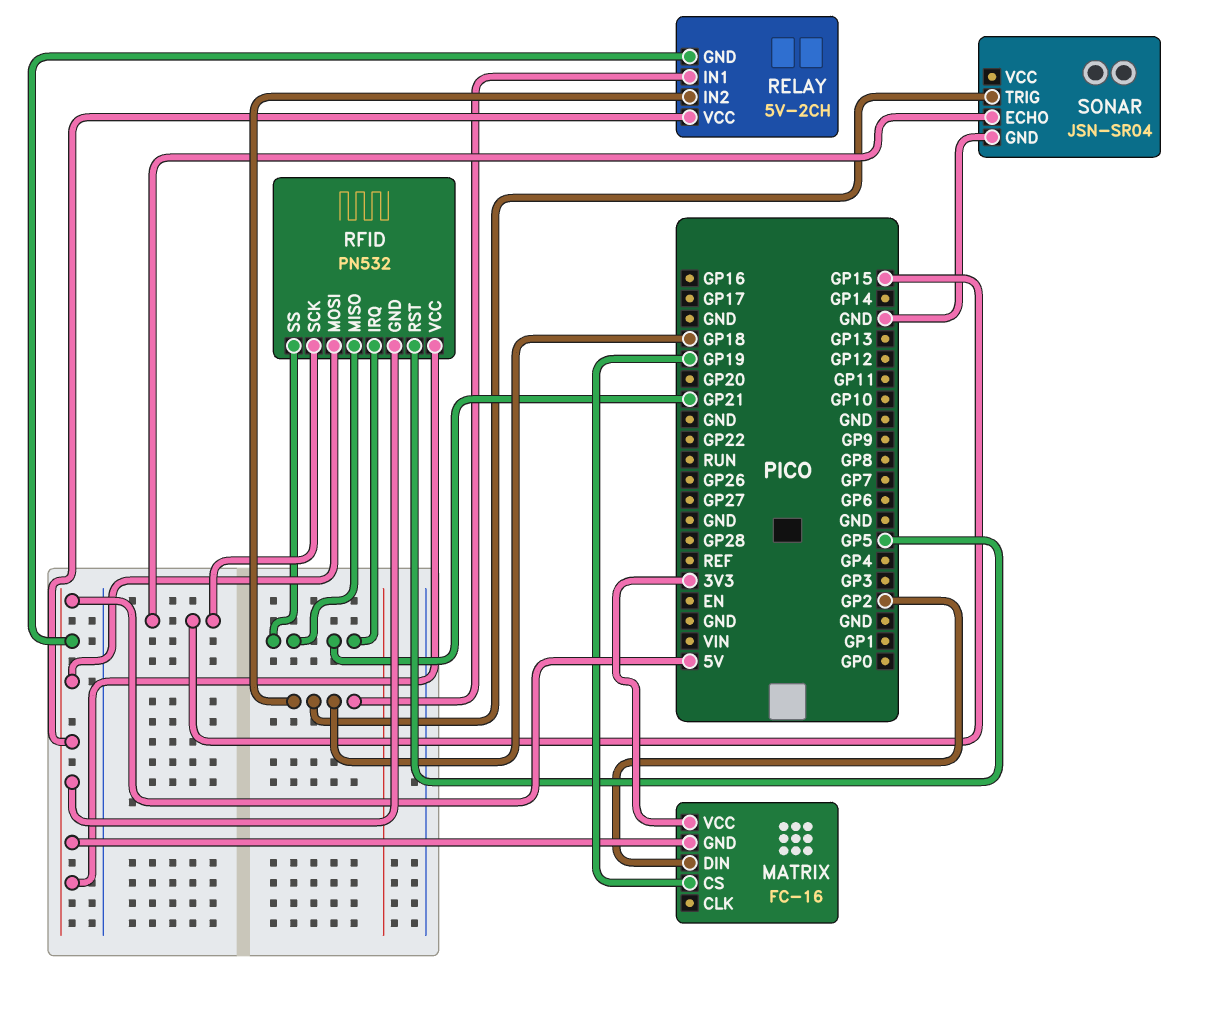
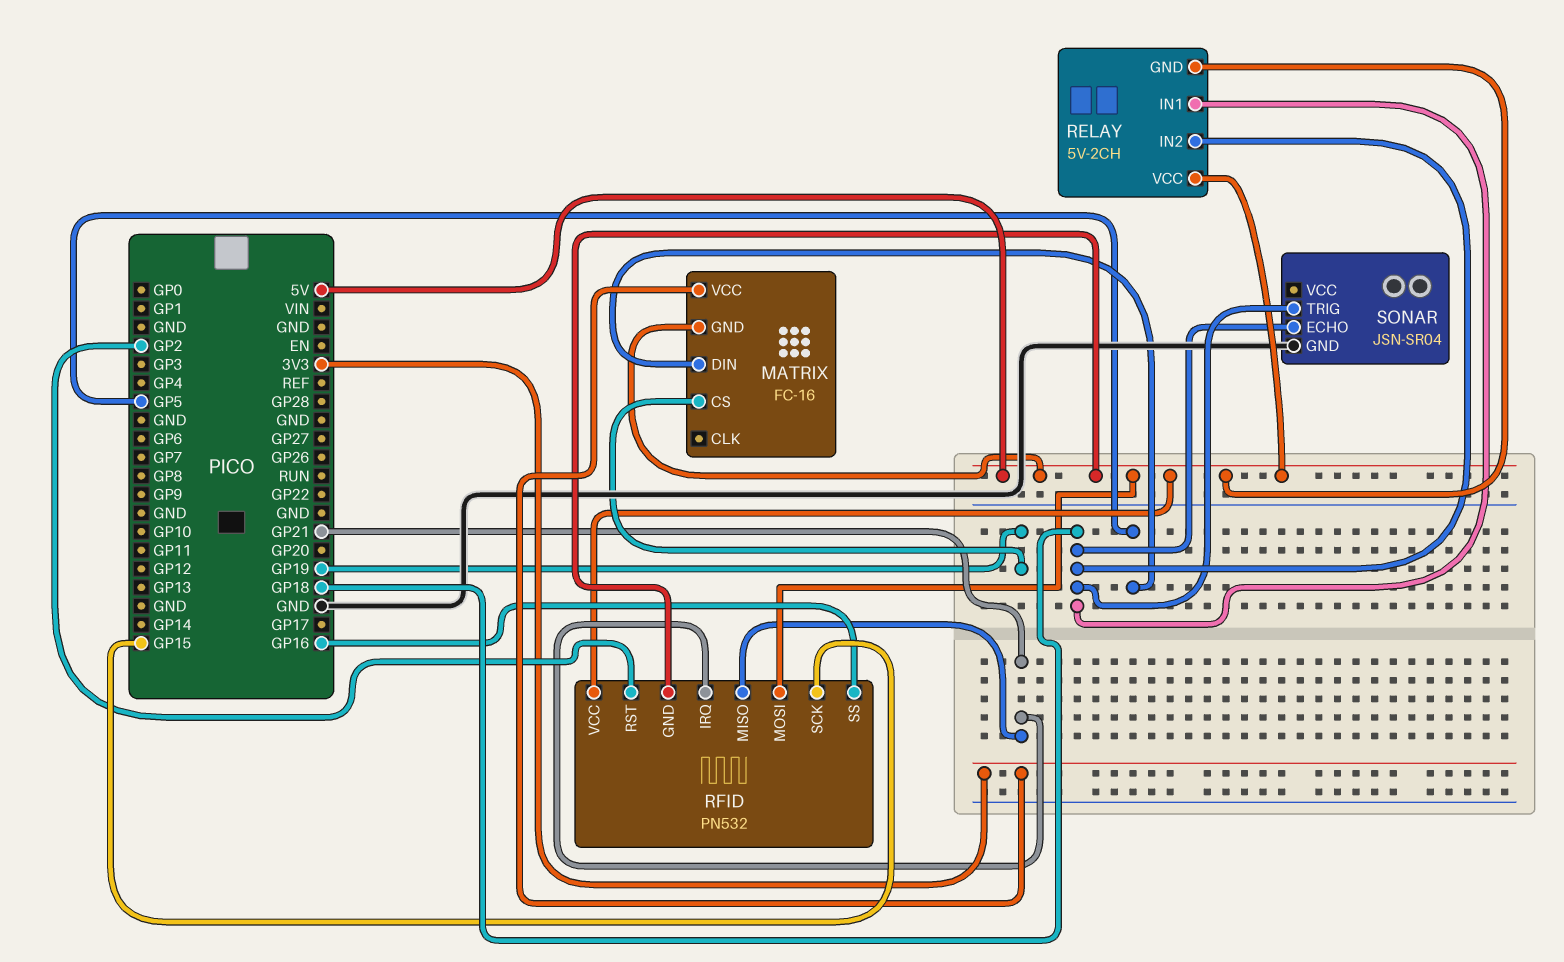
MATRIX pin DIN: GP2 -> GP5
RFID pin RST: GP5 -> GP2
RFID pin SS: GP21 -> GP16
SONAR pin ECHO: GP15 -> GP18

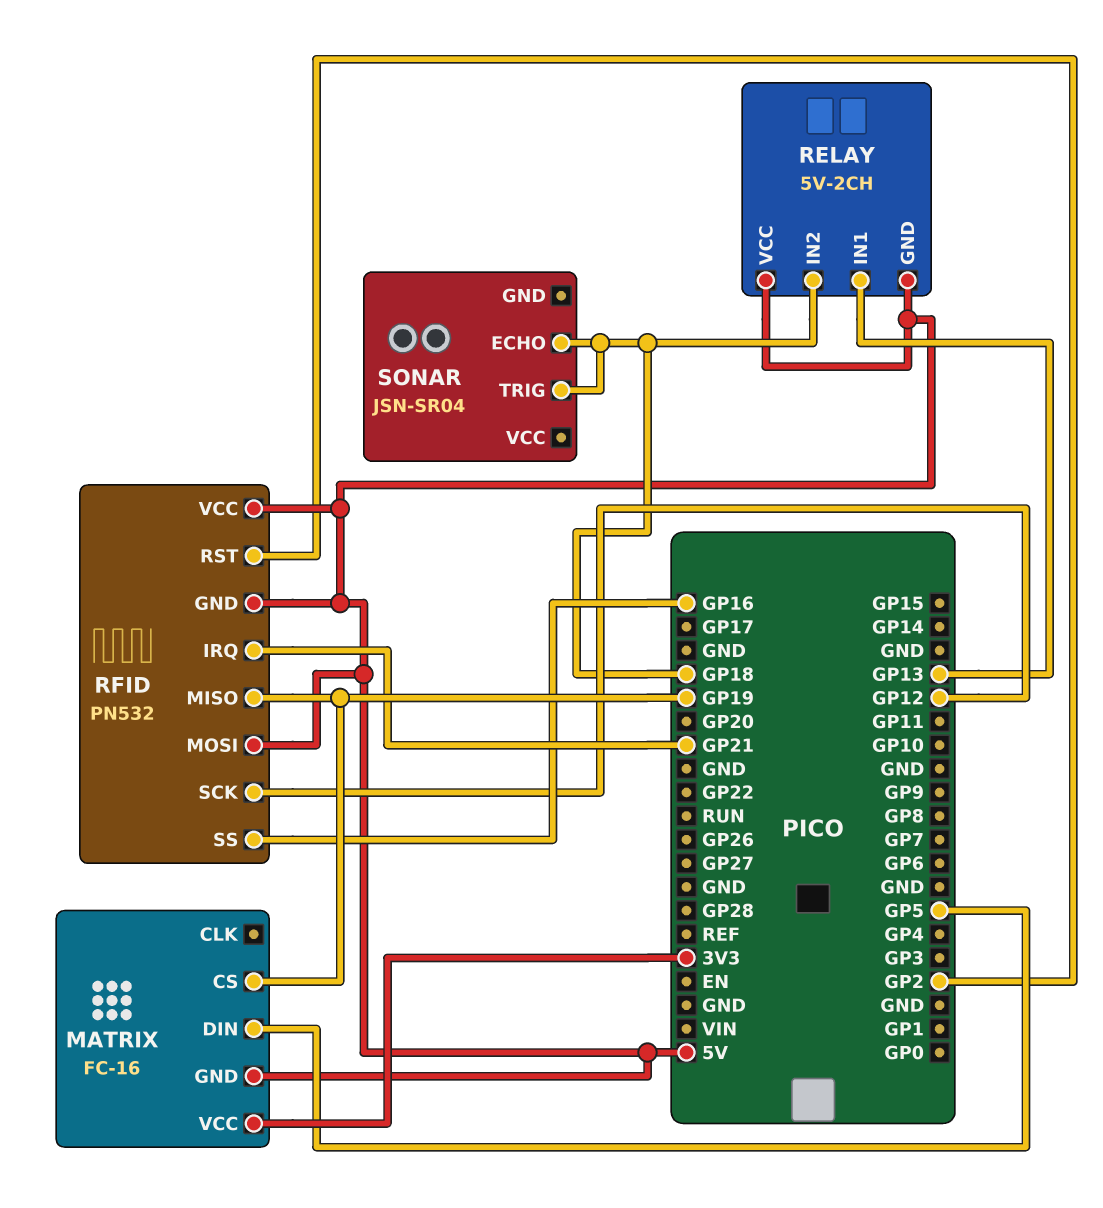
RELAY pin IN1: GP18 -> GP13
RFID pin MISO: GP21 -> GP19
RFID pin SCK: GP15 -> GP12
SONAR pin GND: GND -> none

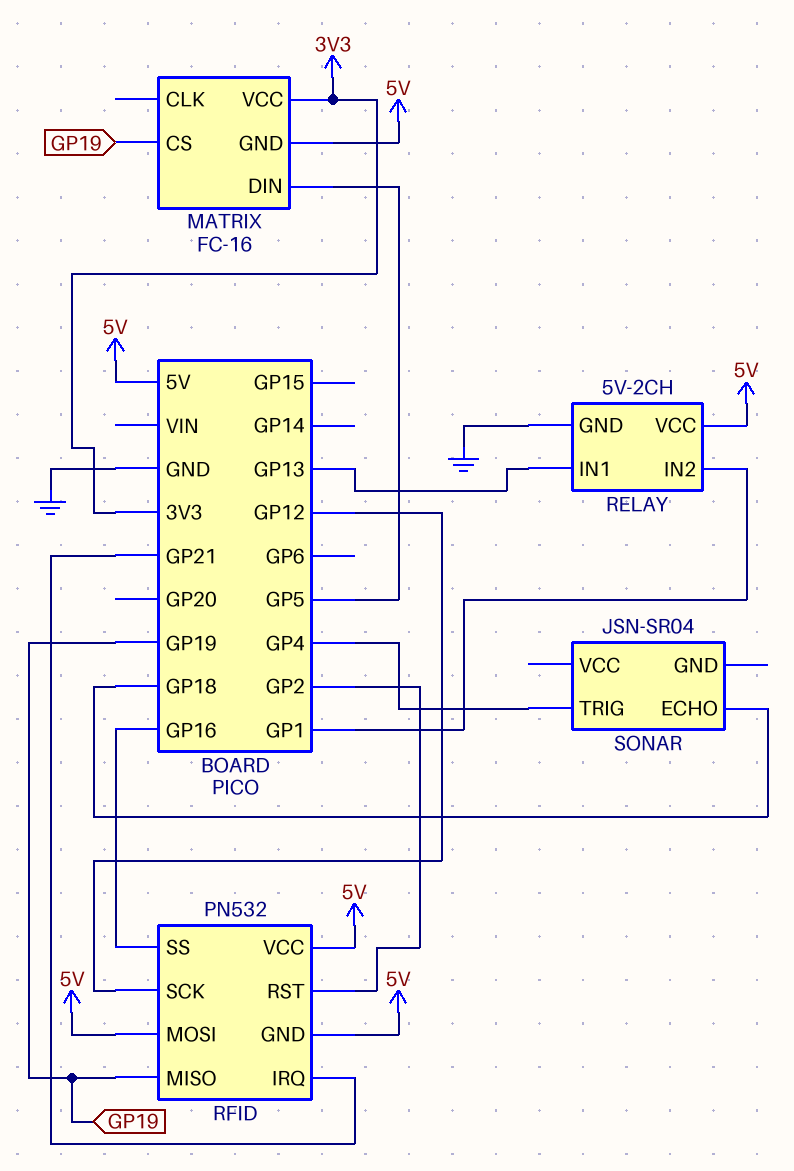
RELAY pin GND: 5V -> GND
RELAY pin IN2: GP18 -> GP1
SONAR pin TRIG: GP18 -> GP4

